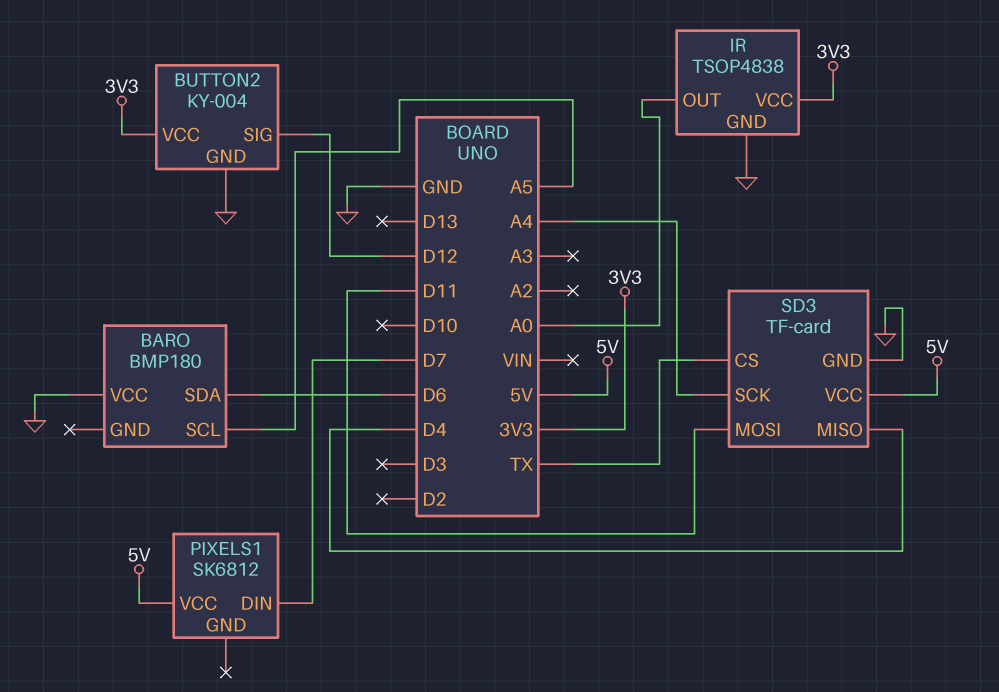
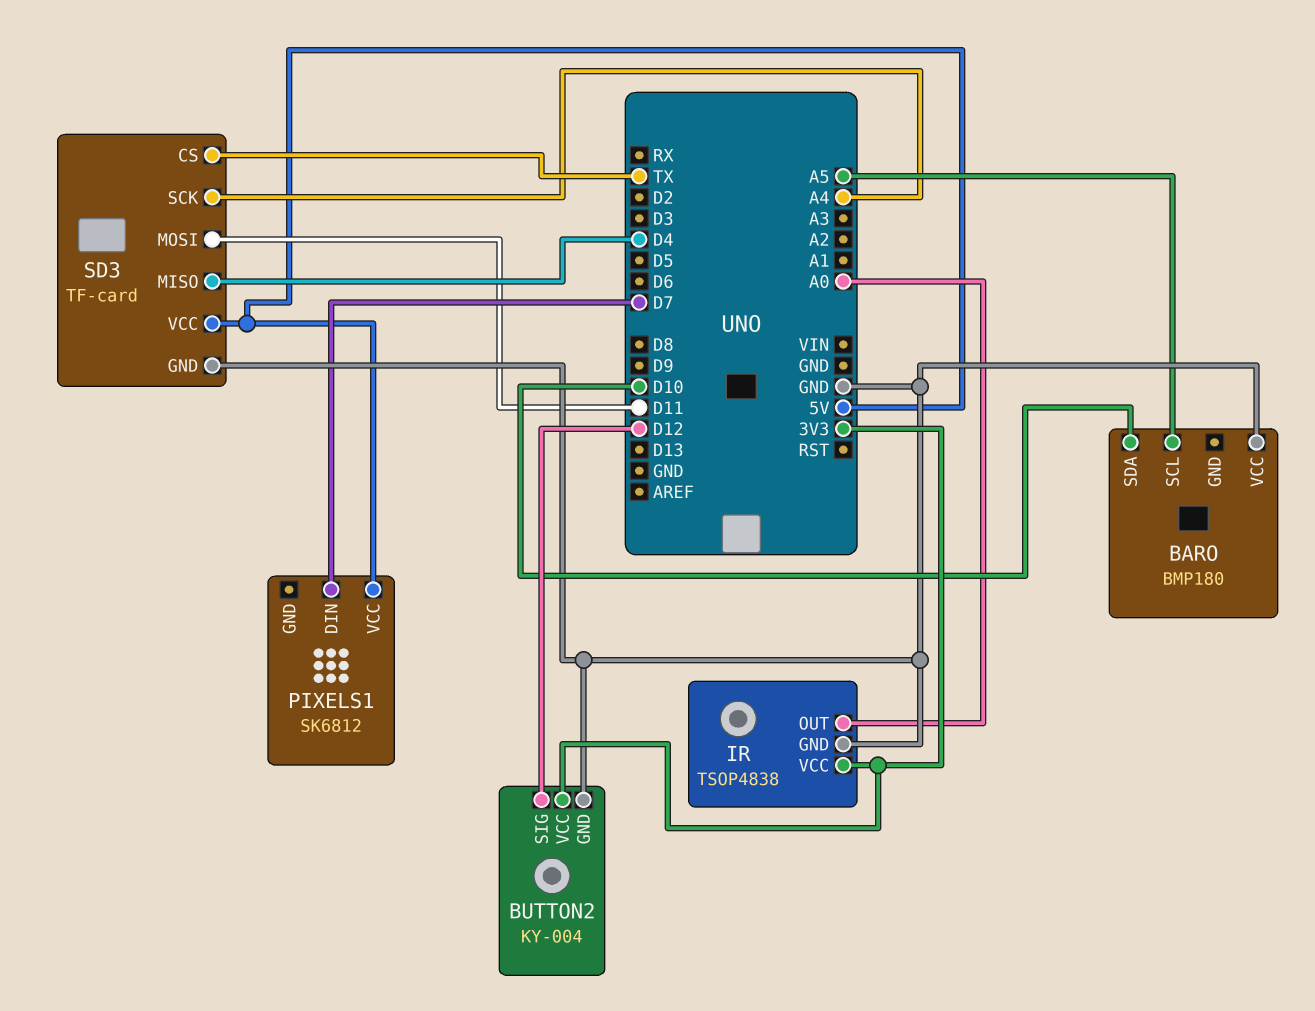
BARO pin SDA: D6 -> D10

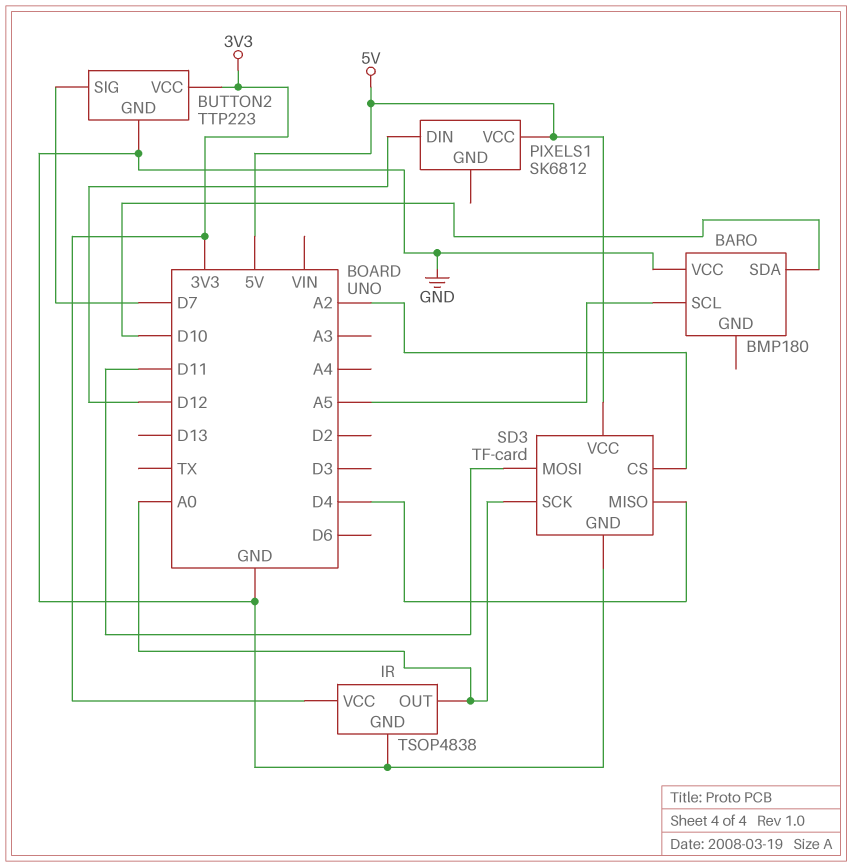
BUTTON2: KY-004 -> TTP223
BUTTON2 pin SIG: D12 -> D7
PIXELS1 pin DIN: D7 -> D12
SD3 pin CS: TX -> A2
SD3 pin SCK: A4 -> A0

